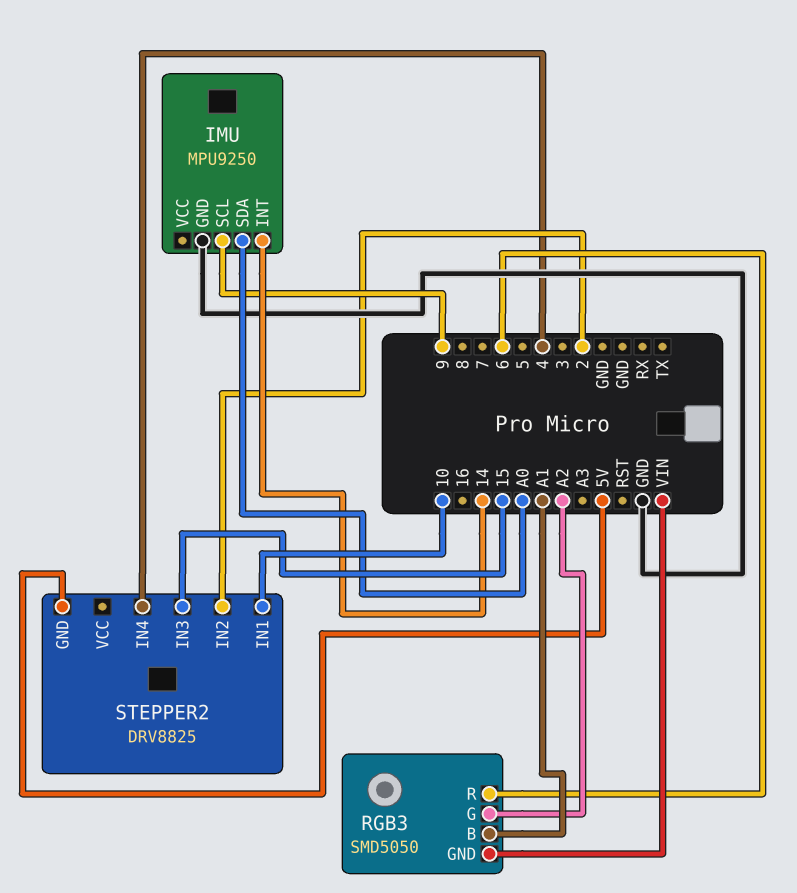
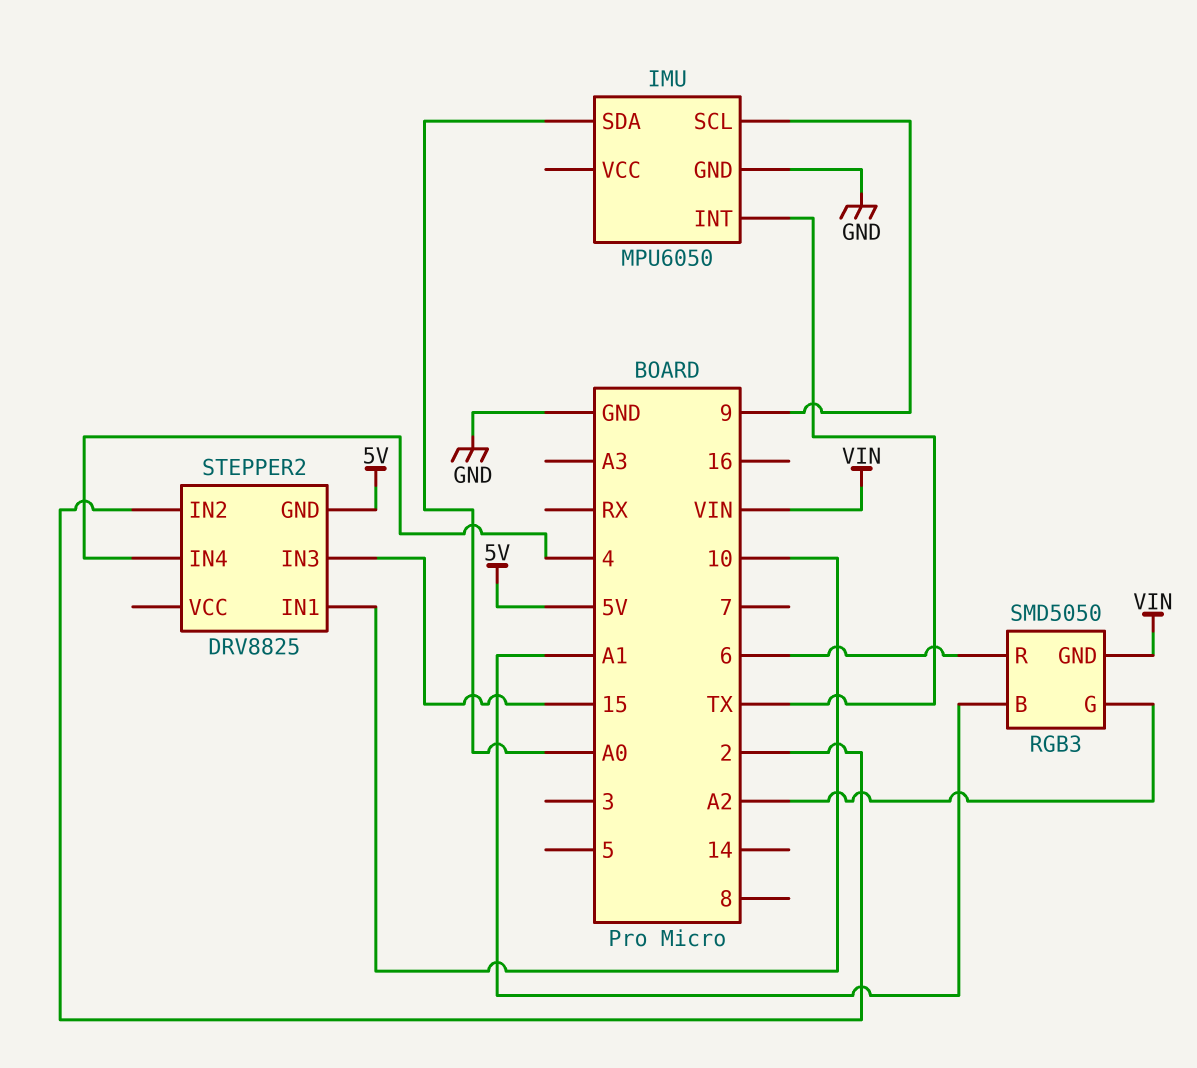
IMU: MPU9250 -> MPU6050
IMU pin INT: 14 -> TX

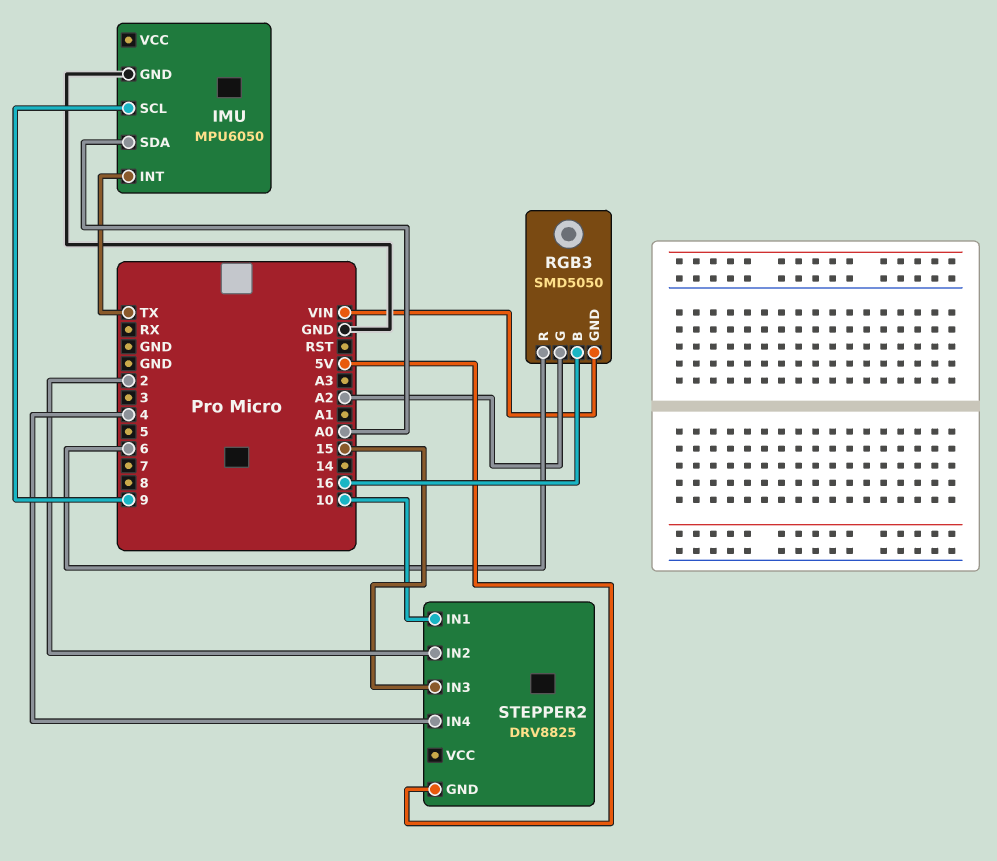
RGB3 pin B: A1 -> 16

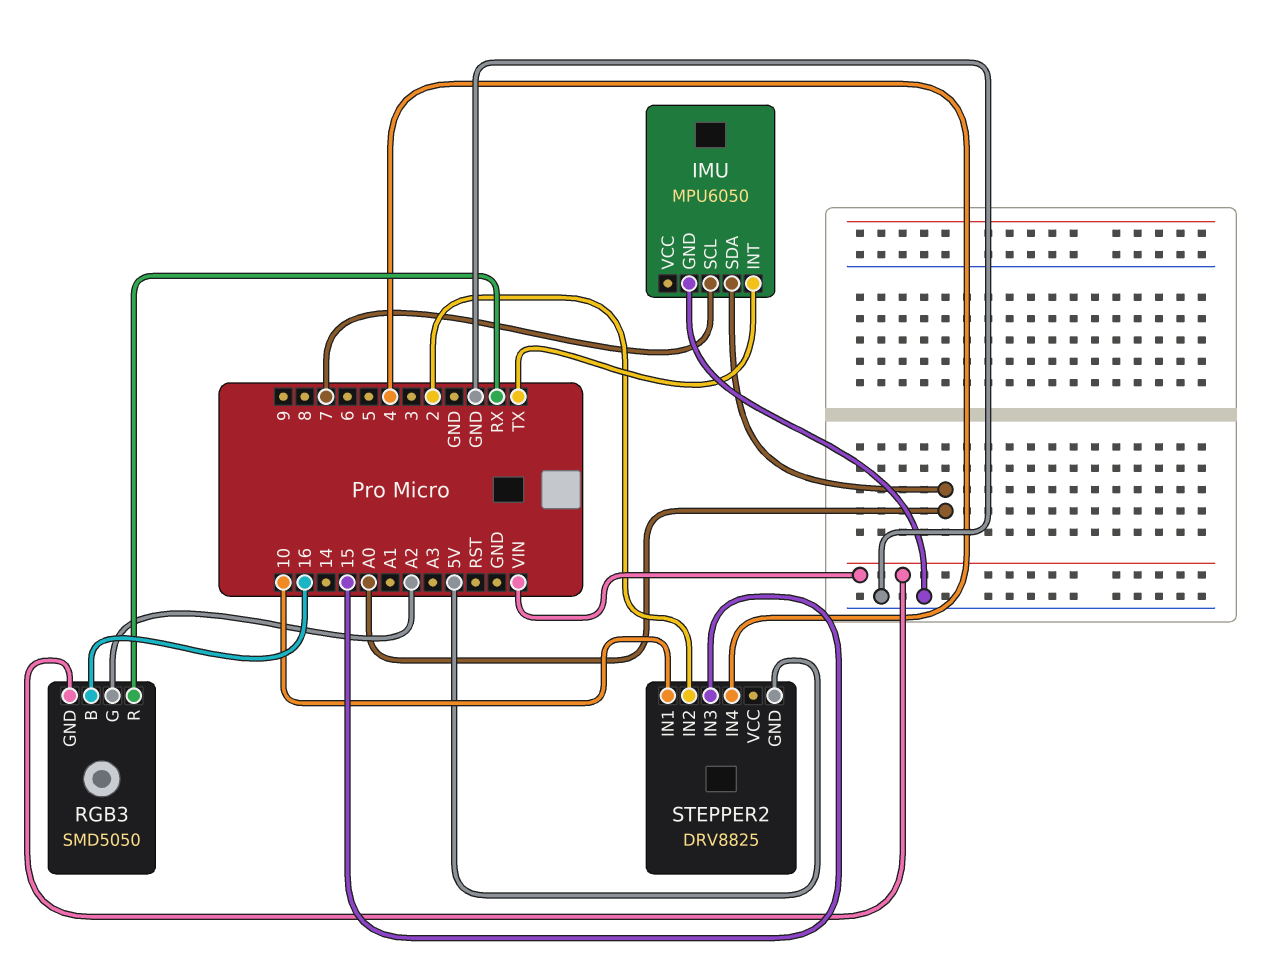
IMU pin SCL: 9 -> 7
RGB3 pin R: 6 -> RX

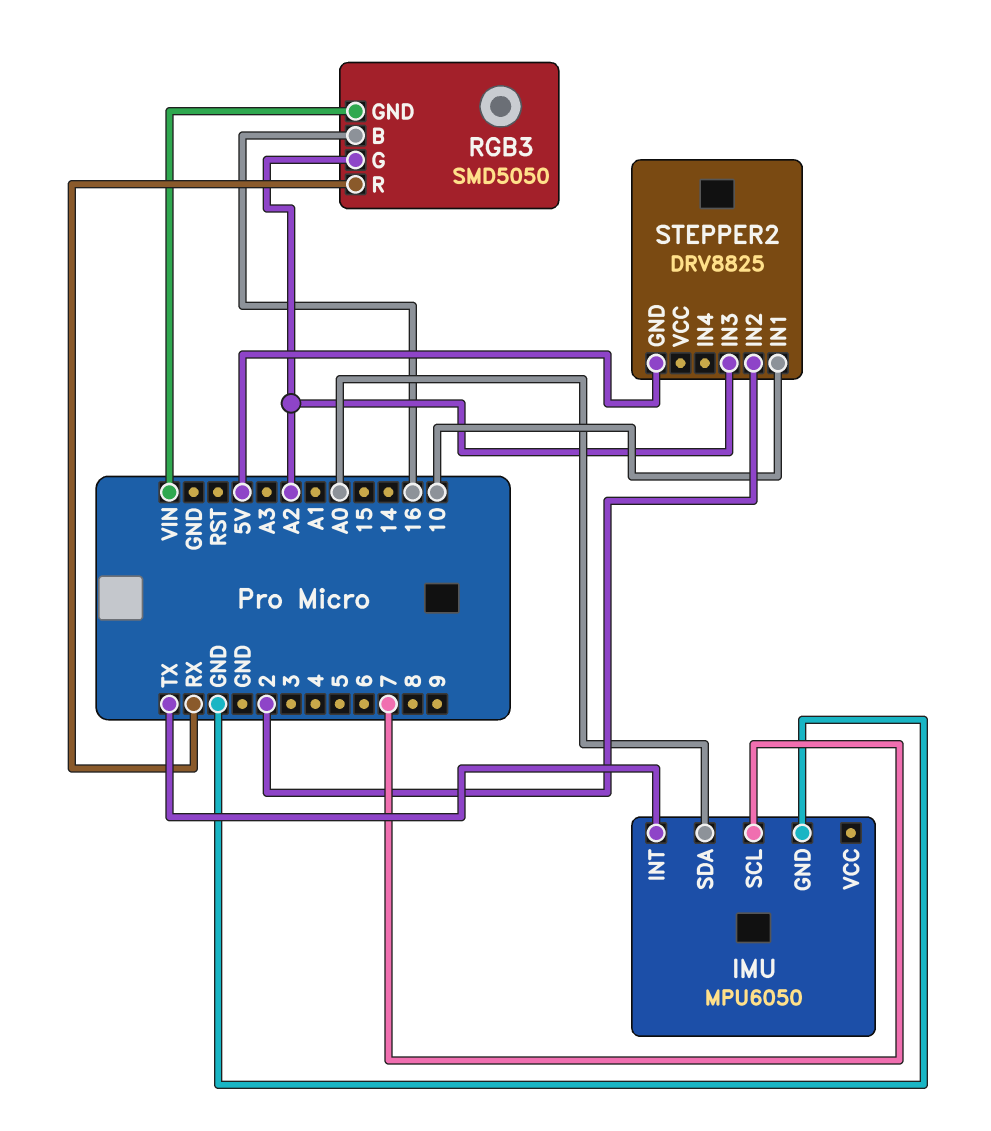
STEPPER2 pin IN3: 15 -> A2
STEPPER2 pin IN4: 4 -> none

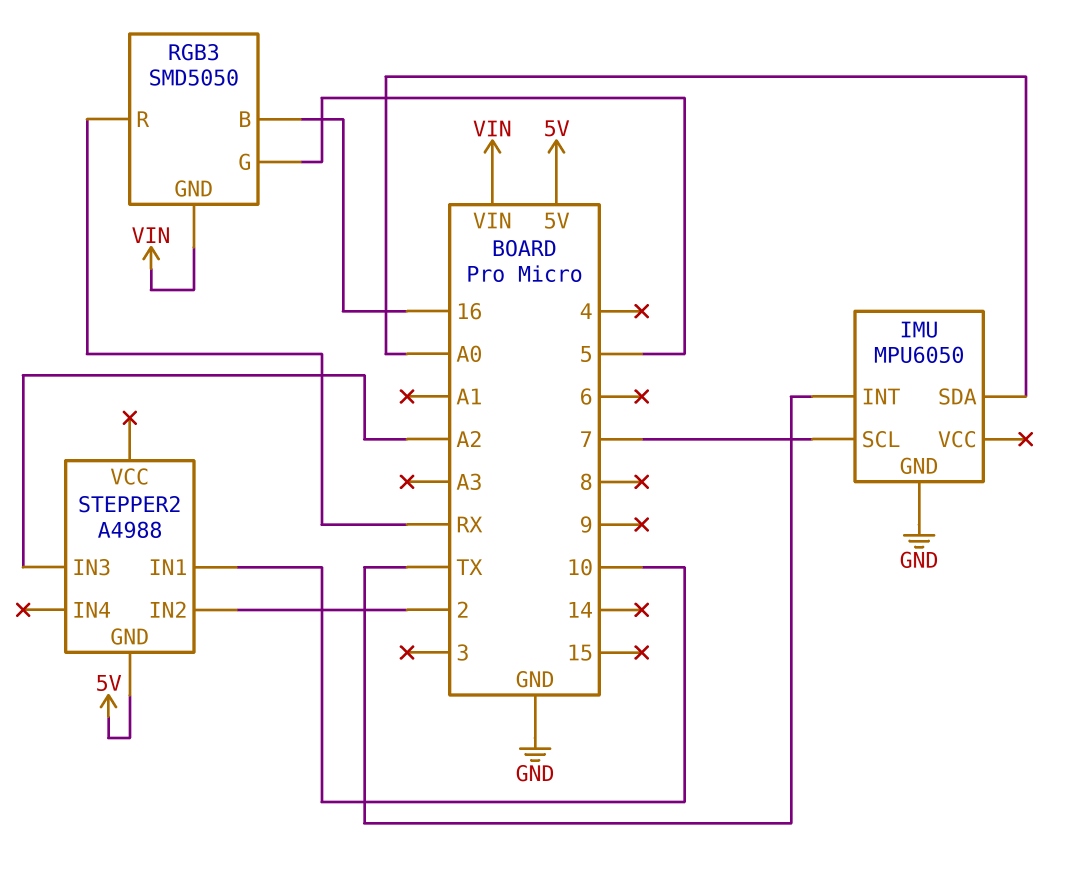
RGB3 pin G: A2 -> 5
STEPPER2: DRV8825 -> A4988

